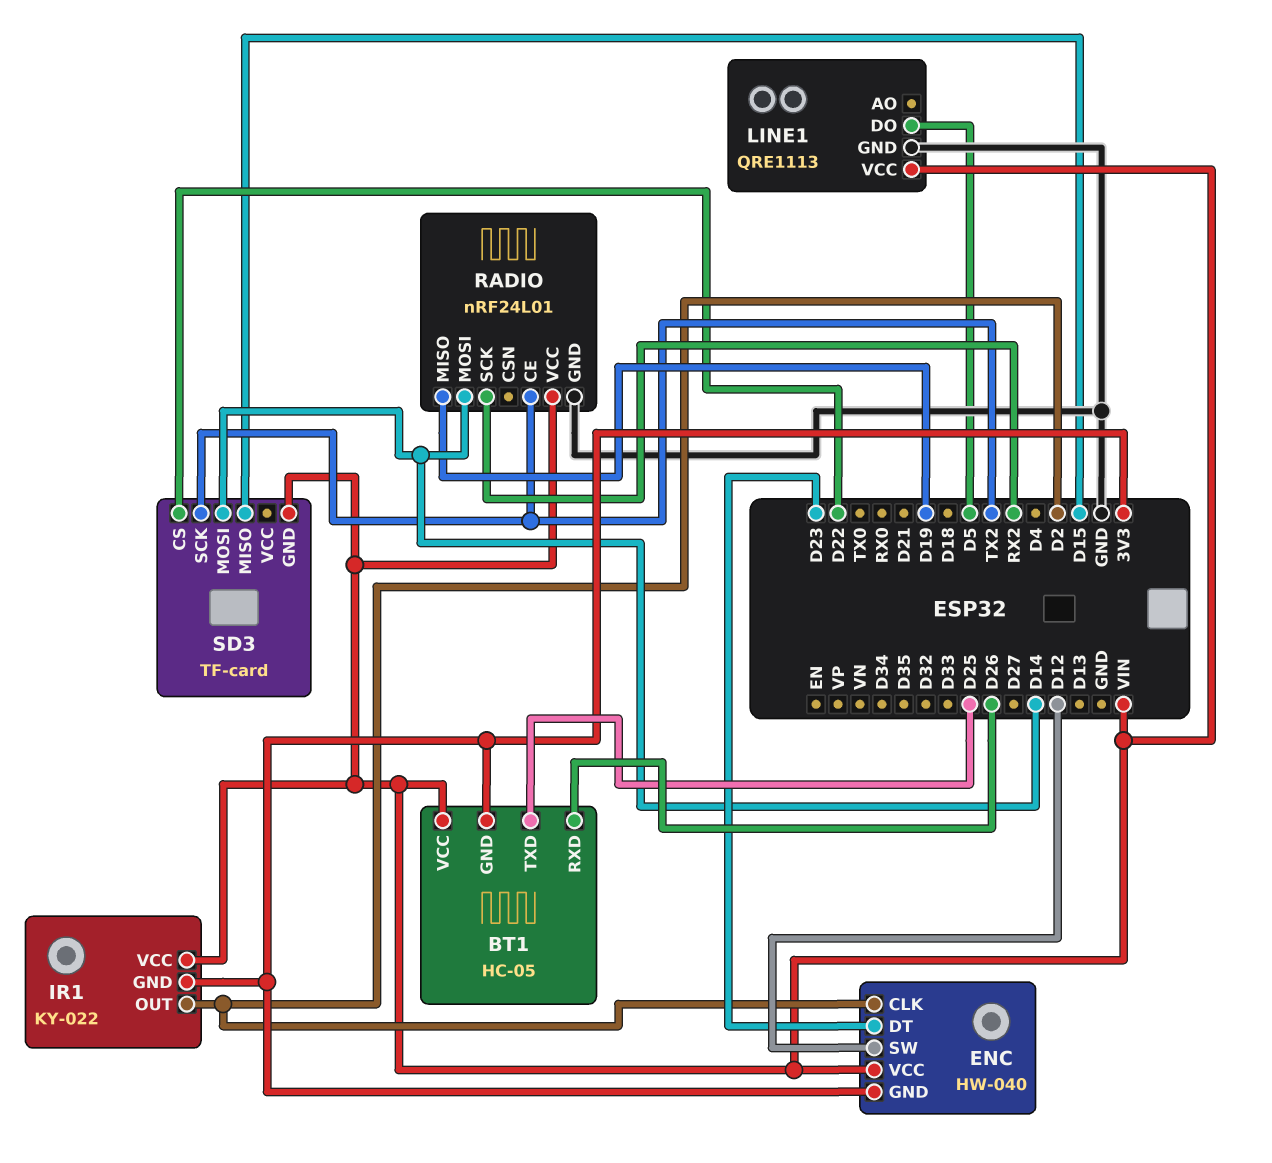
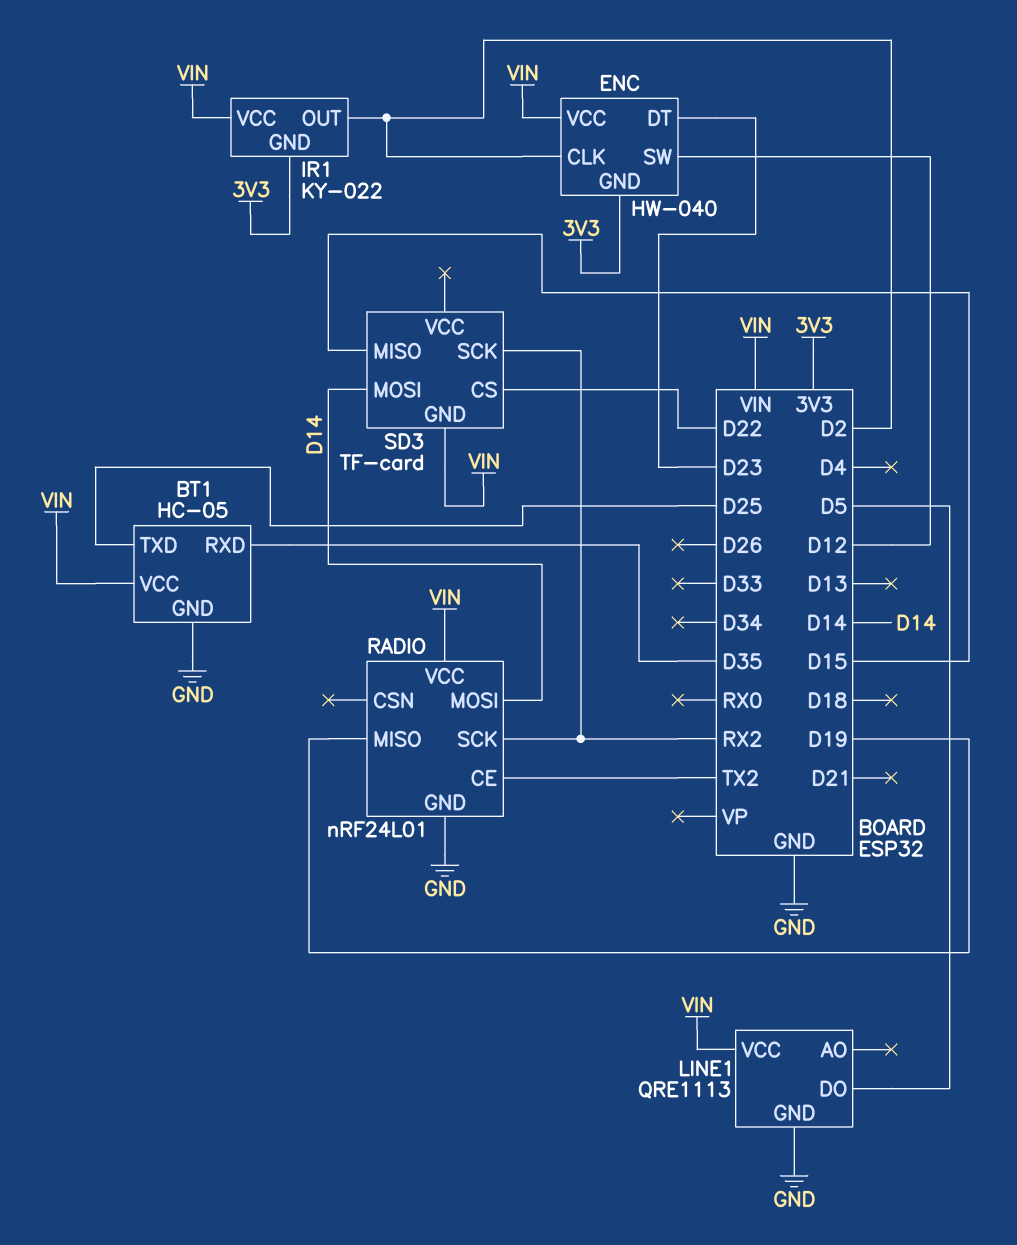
BT1 pin GND: 3V3 -> GND
BT1 pin RXD: D26 -> D35
SD3 pin SCK: TX2 -> RX2

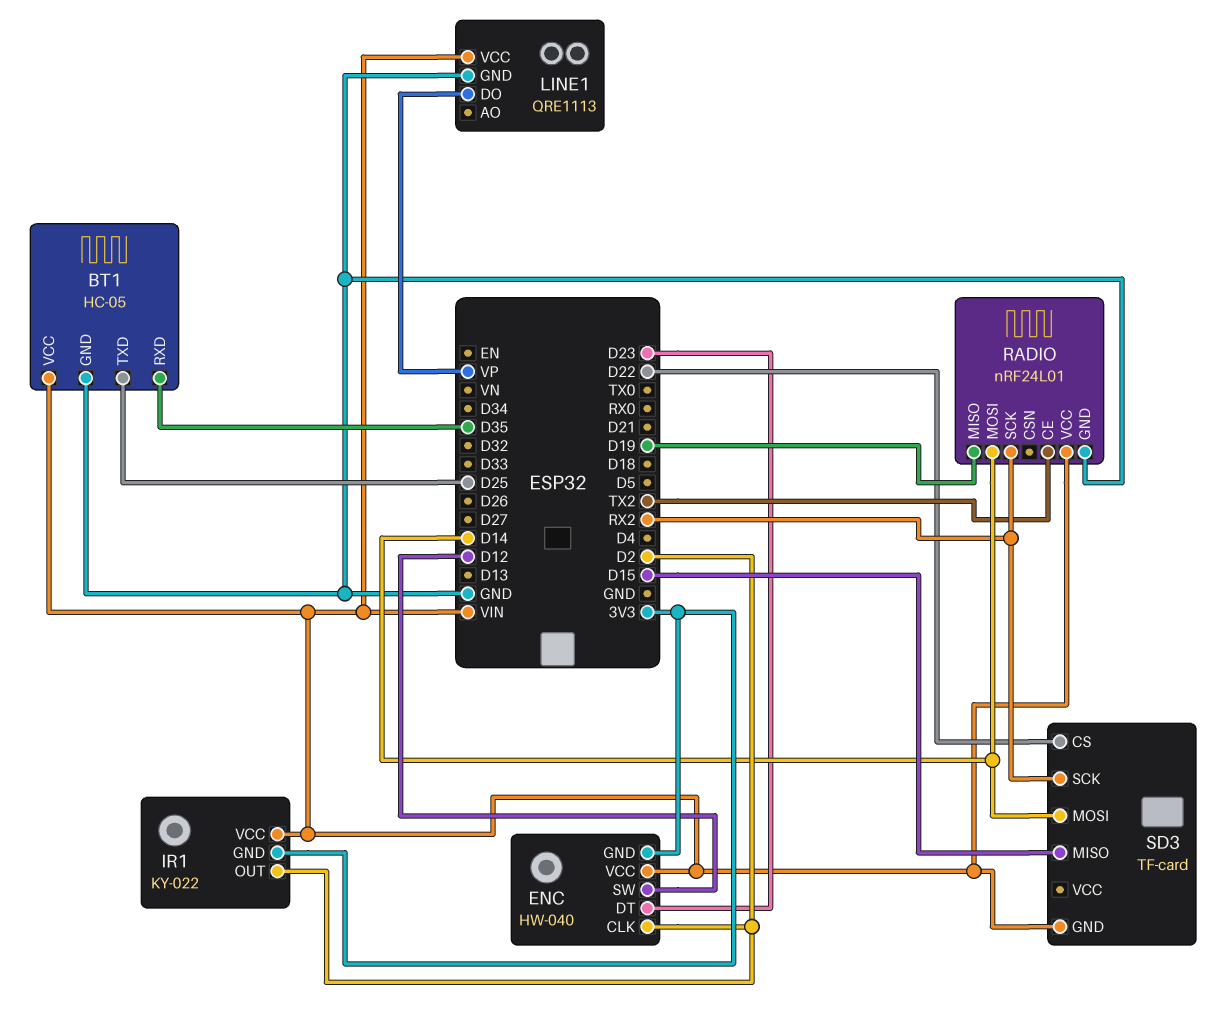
LINE1 pin DO: D5 -> VP

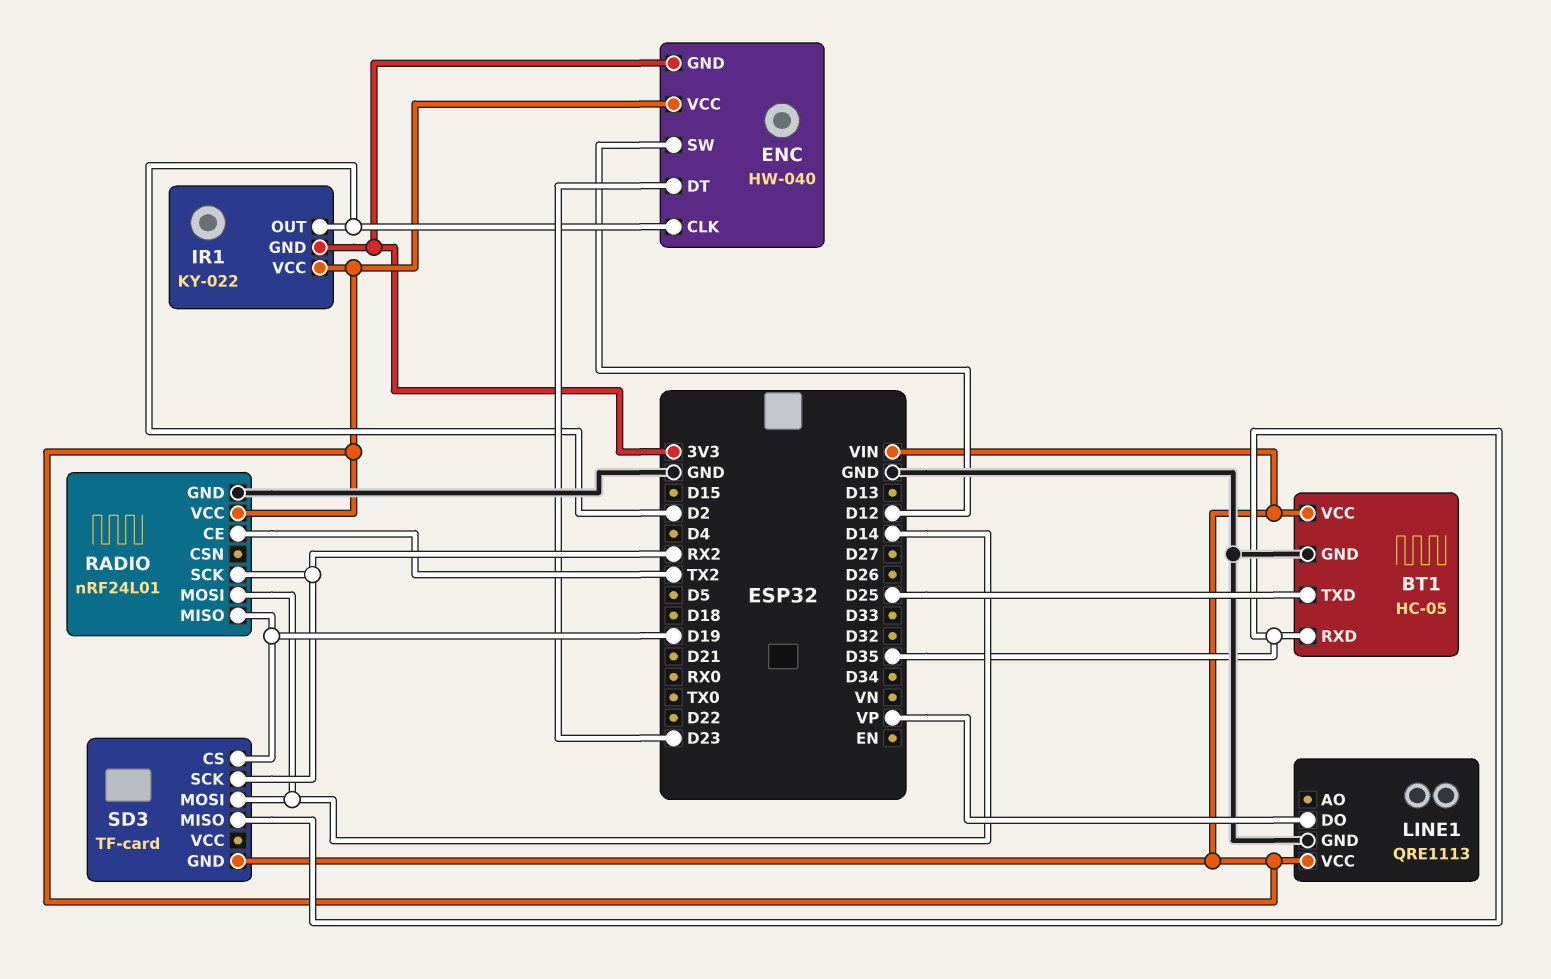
SD3 pin CS: D22 -> D19
SD3 pin MISO: D15 -> D35

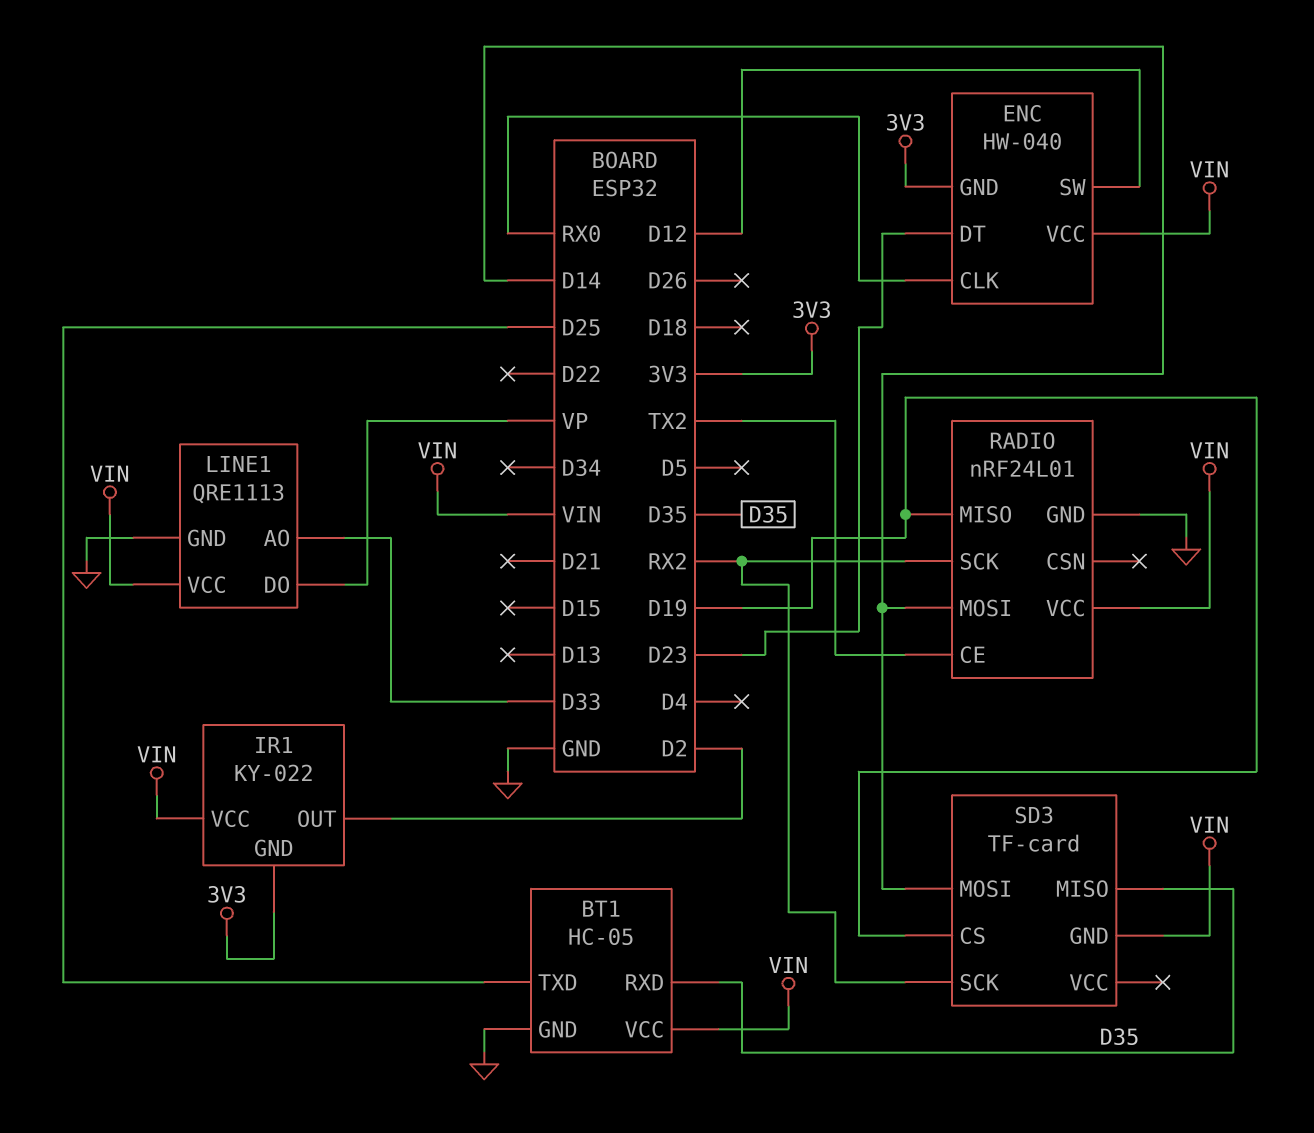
ENC pin CLK: D2 -> RX0
LINE1 pin AO: none -> D33

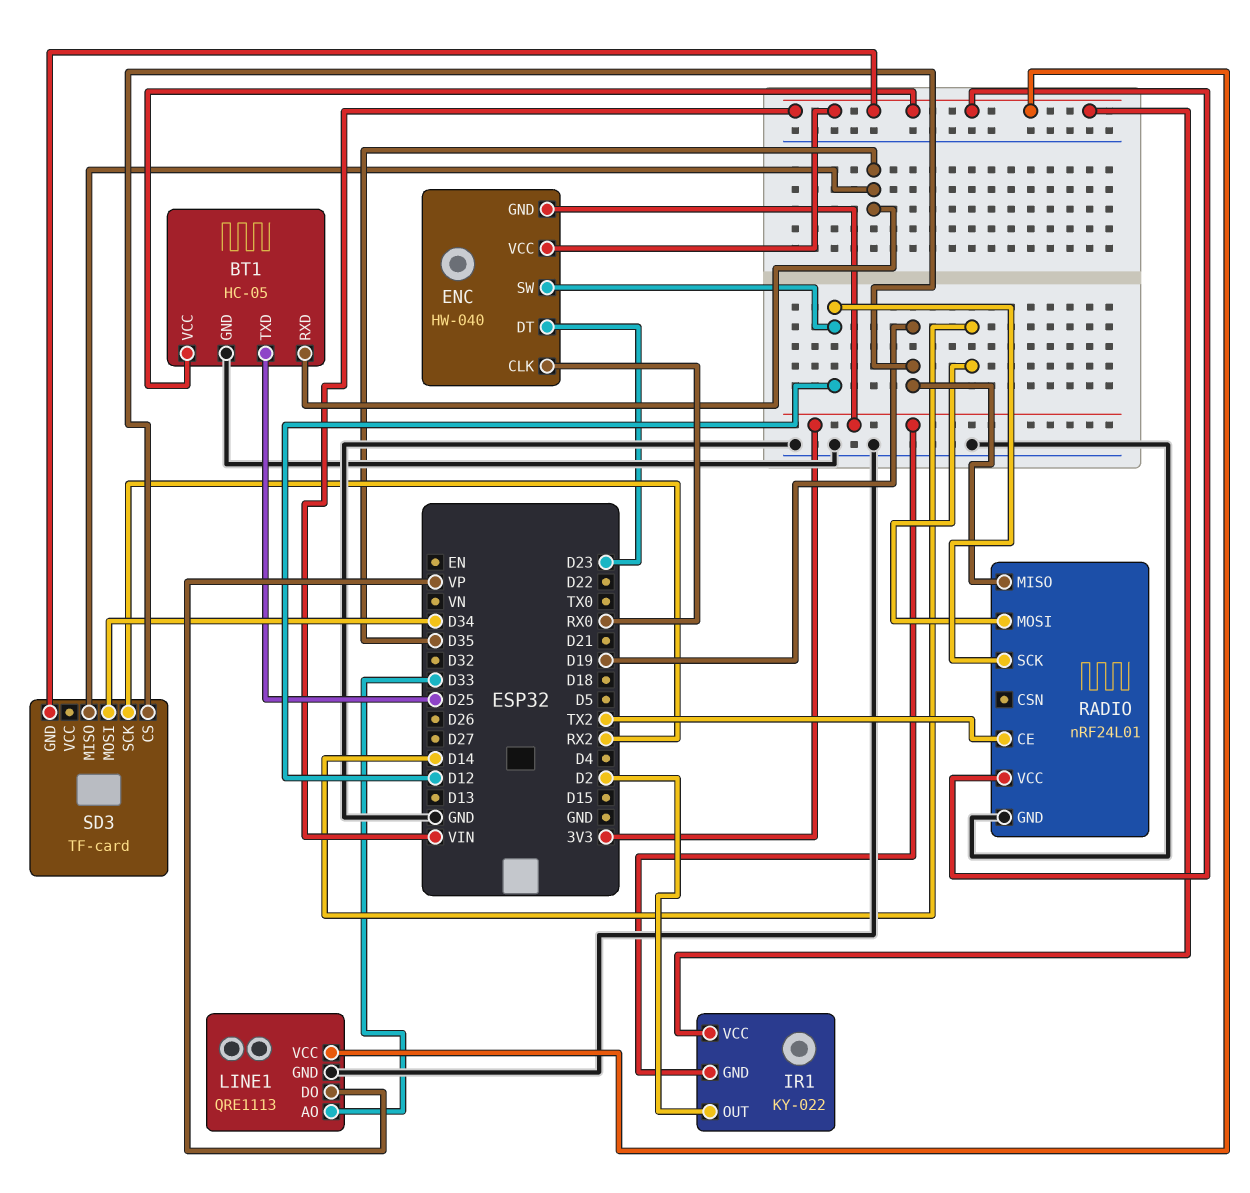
RADIO pin SCK: RX2 -> D12
SD3 pin MOSI: D14 -> D34

